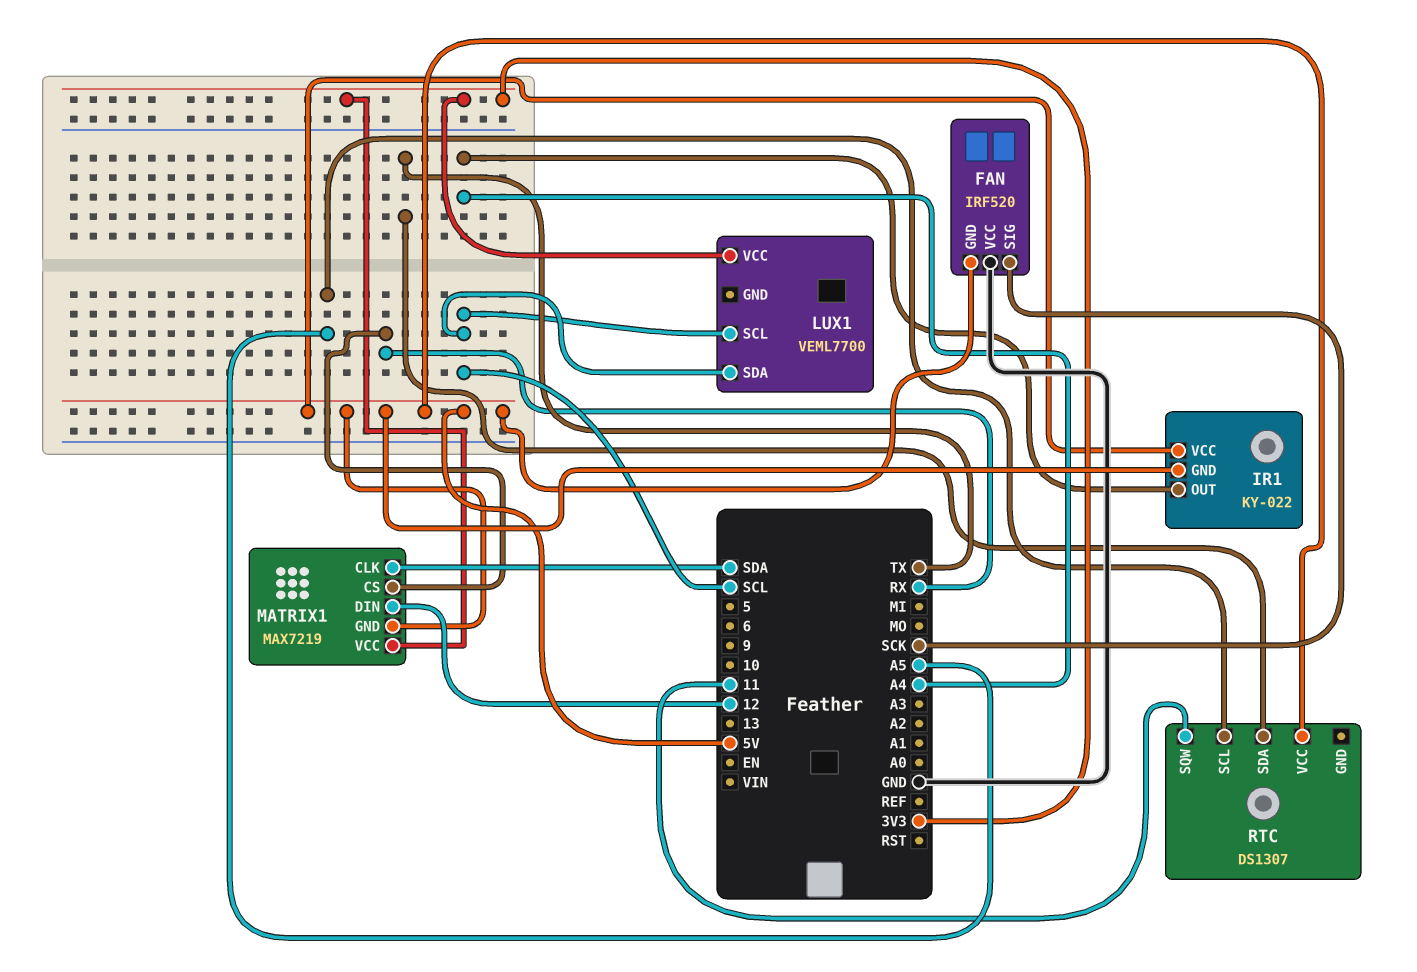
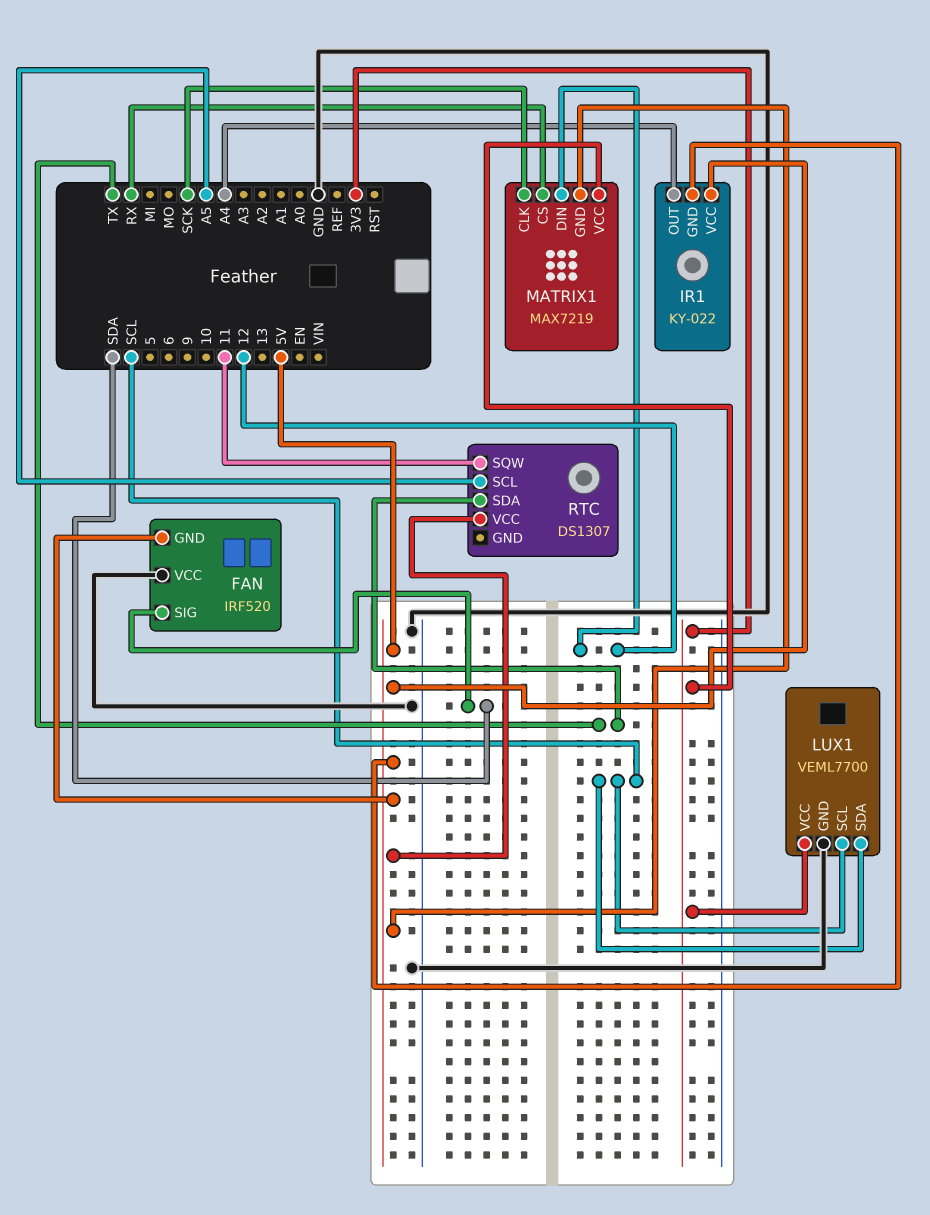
FAN pin SIG: SCK -> SDA
LUX1 pin GND: none -> GND
MATRIX1 pin CLK: SDA -> SCK

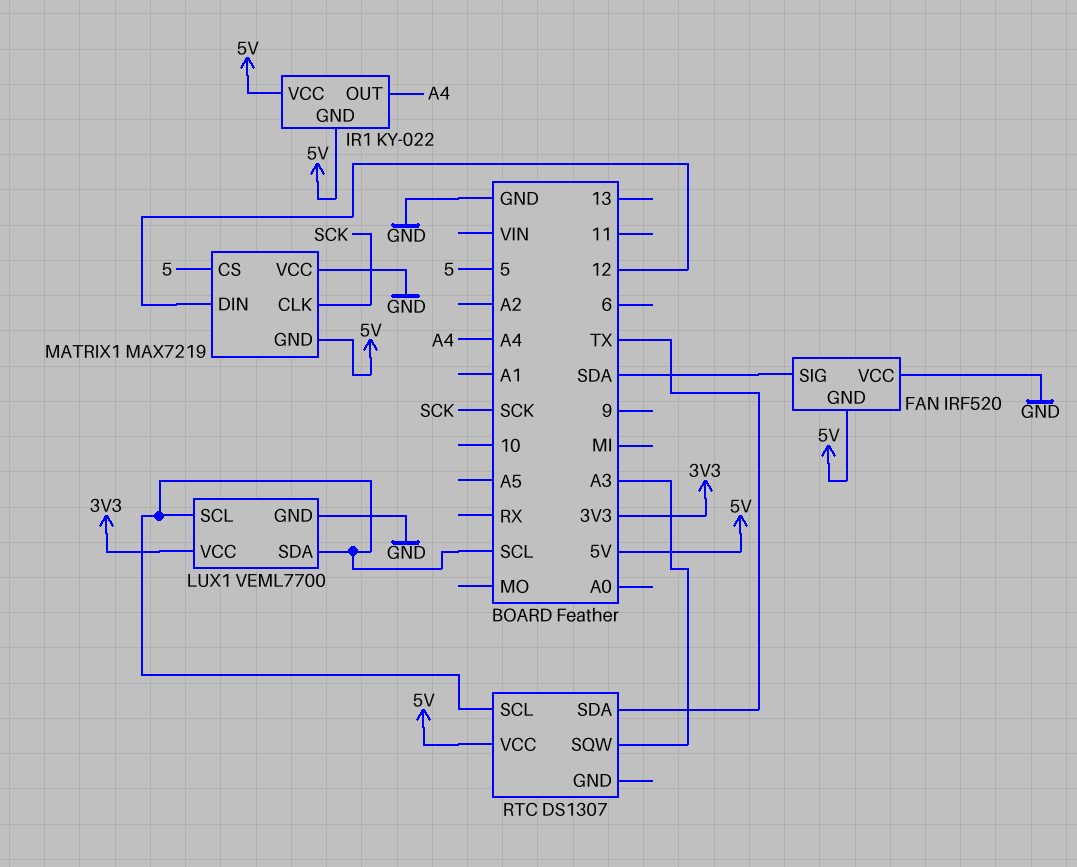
MATRIX1 pin CS: RX -> 5
MATRIX1 pin VCC: 3V3 -> GND
RTC pin SCL: A5 -> SCL
RTC pin SQW: 11 -> A3

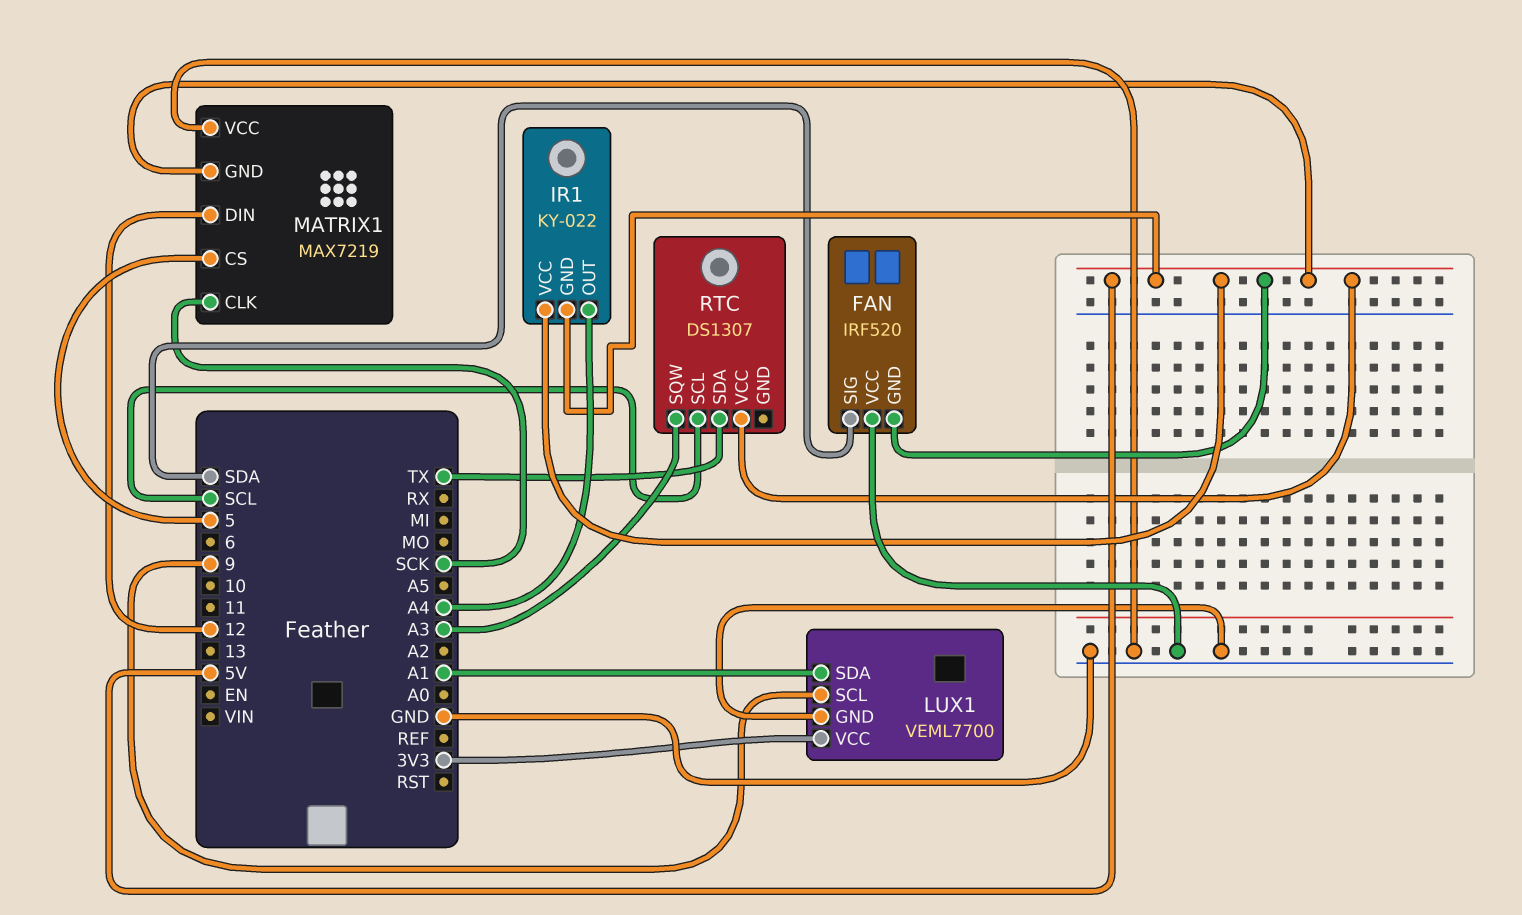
LUX1 pin SCL: SCL -> 9
LUX1 pin SDA: SCL -> A1

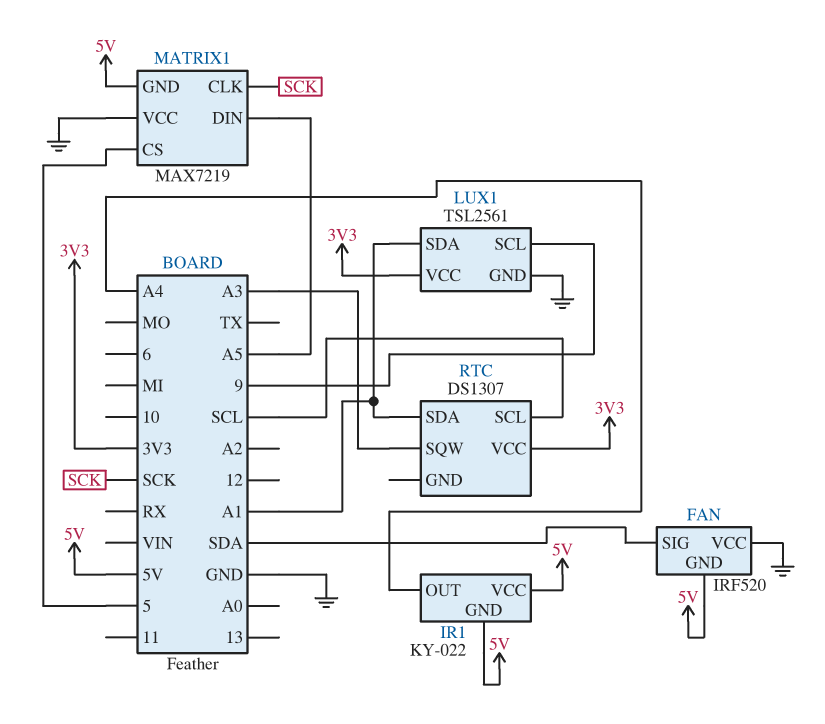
LUX1: VEML7700 -> TSL2561
MATRIX1 pin DIN: 12 -> A5
RTC pin SDA: TX -> A1
RTC pin VCC: 5V -> 3V3

